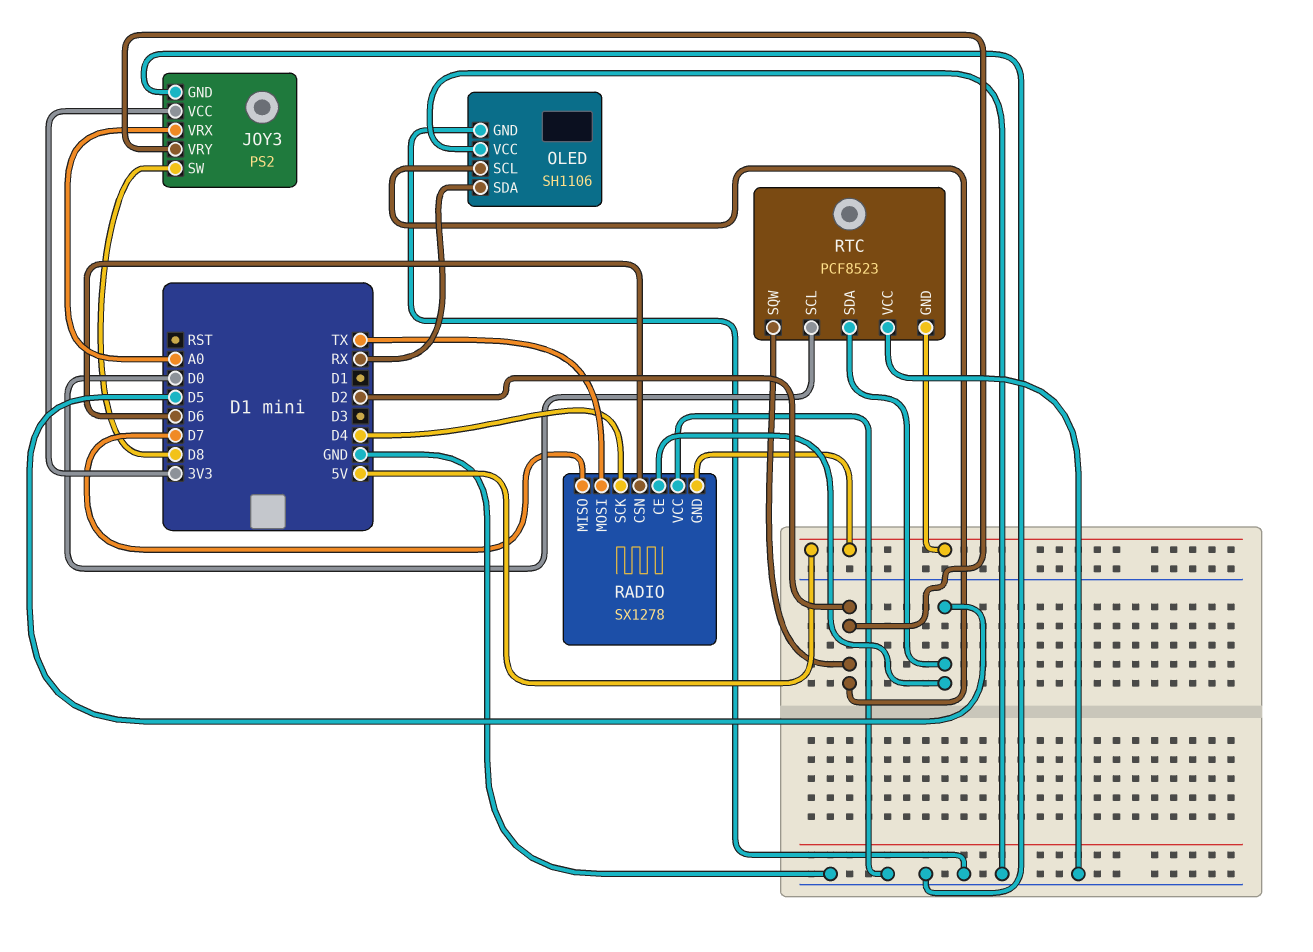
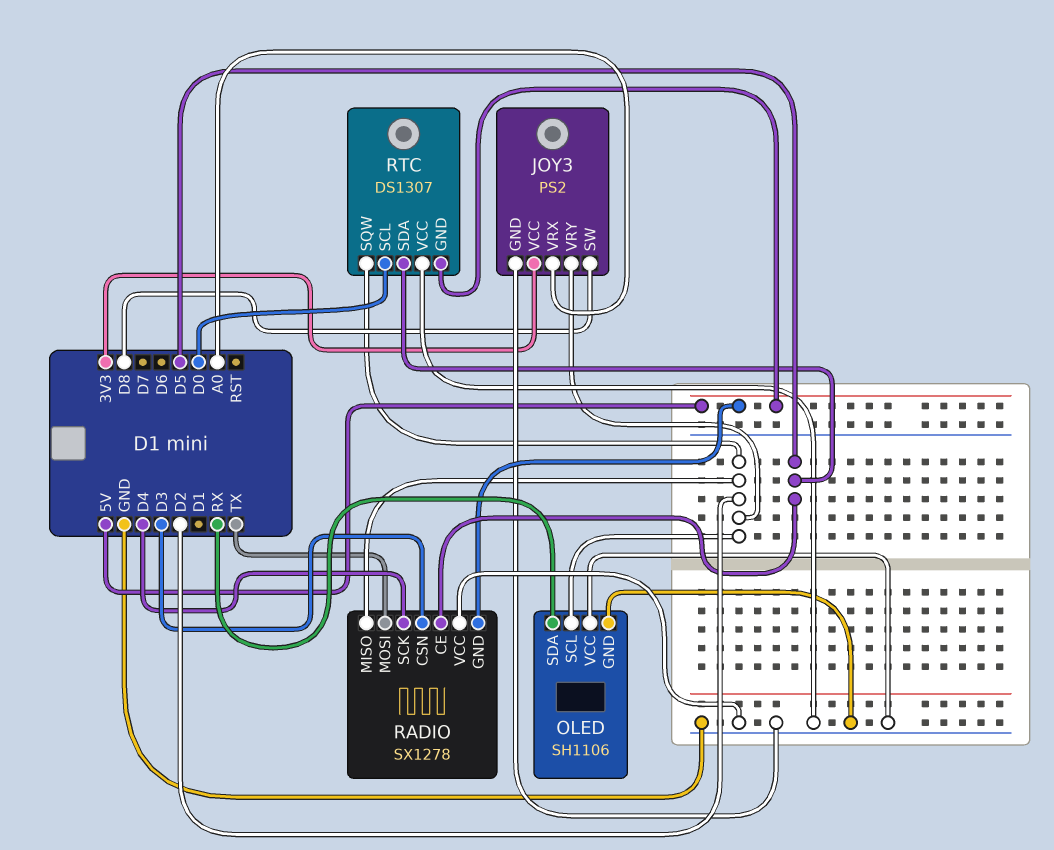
RADIO pin CSN: D6 -> D3
RADIO pin MISO: D7 -> D2
RTC: PCF8523 -> DS1307

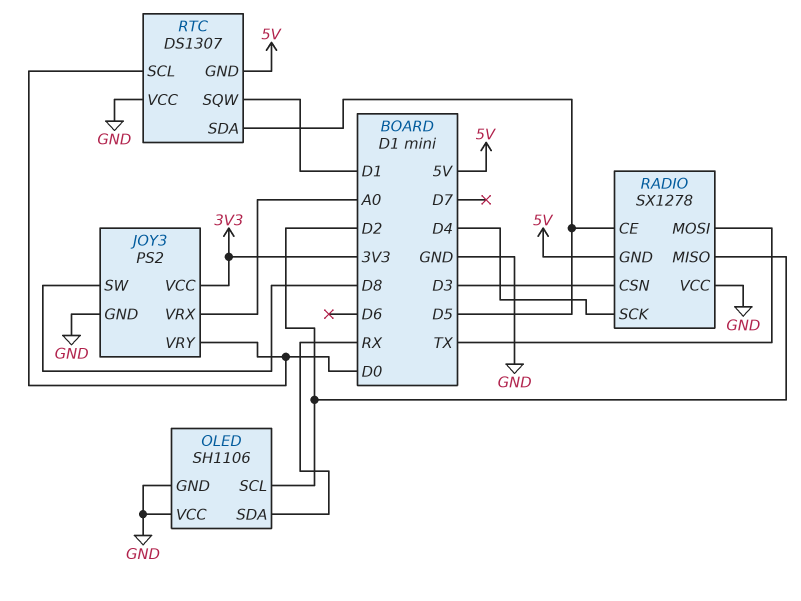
JOY3 pin VRY: D2 -> D0
RTC pin SQW: D2 -> D1

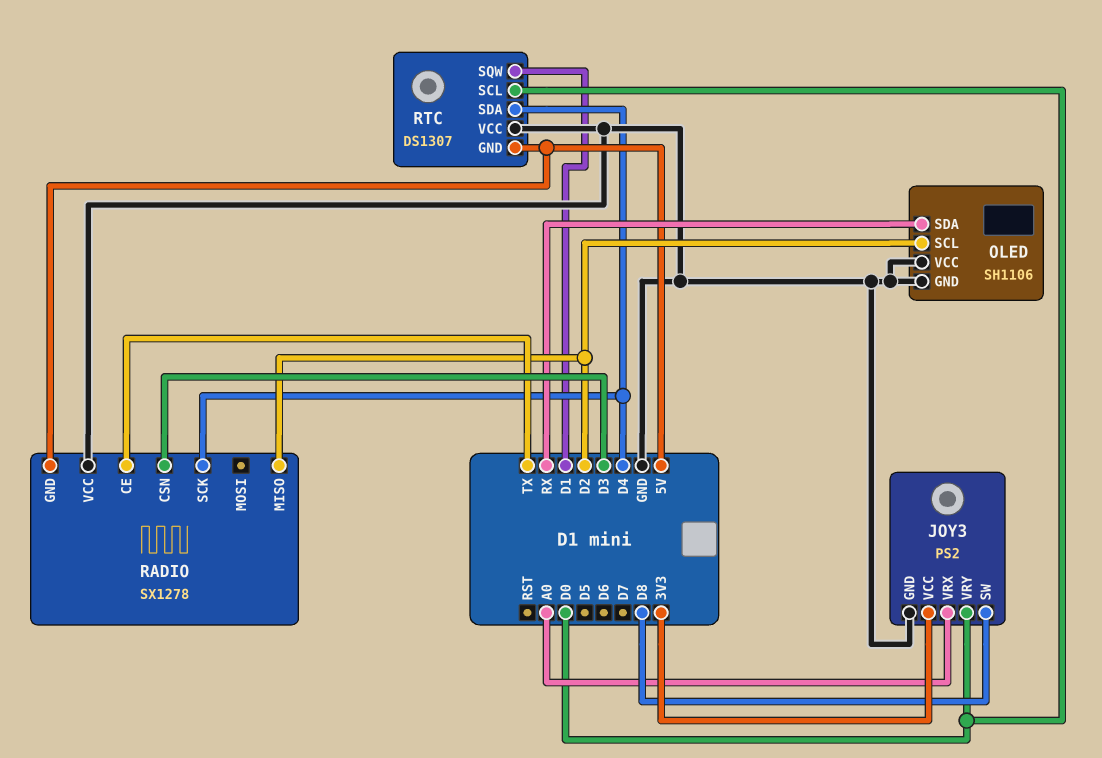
RADIO pin CE: D5 -> TX
RADIO pin MOSI: TX -> none
RTC pin SDA: D5 -> D4

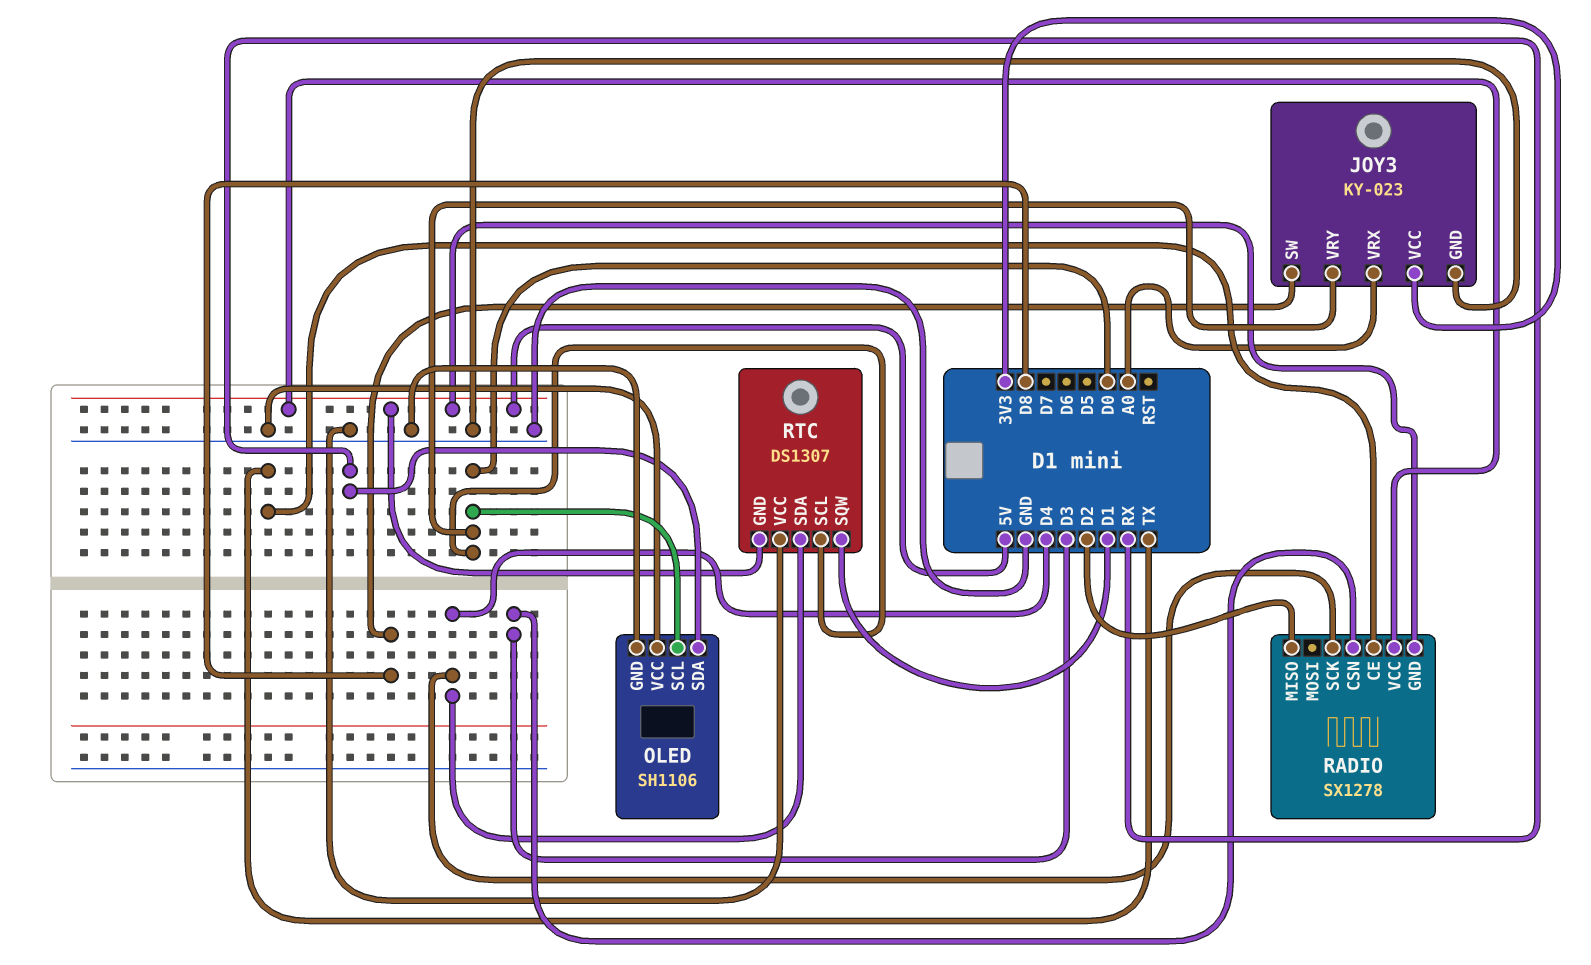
JOY3: PS2 -> KY-023
OLED pin SCL: D2 -> D0
RADIO pin VCC: GND -> 5V

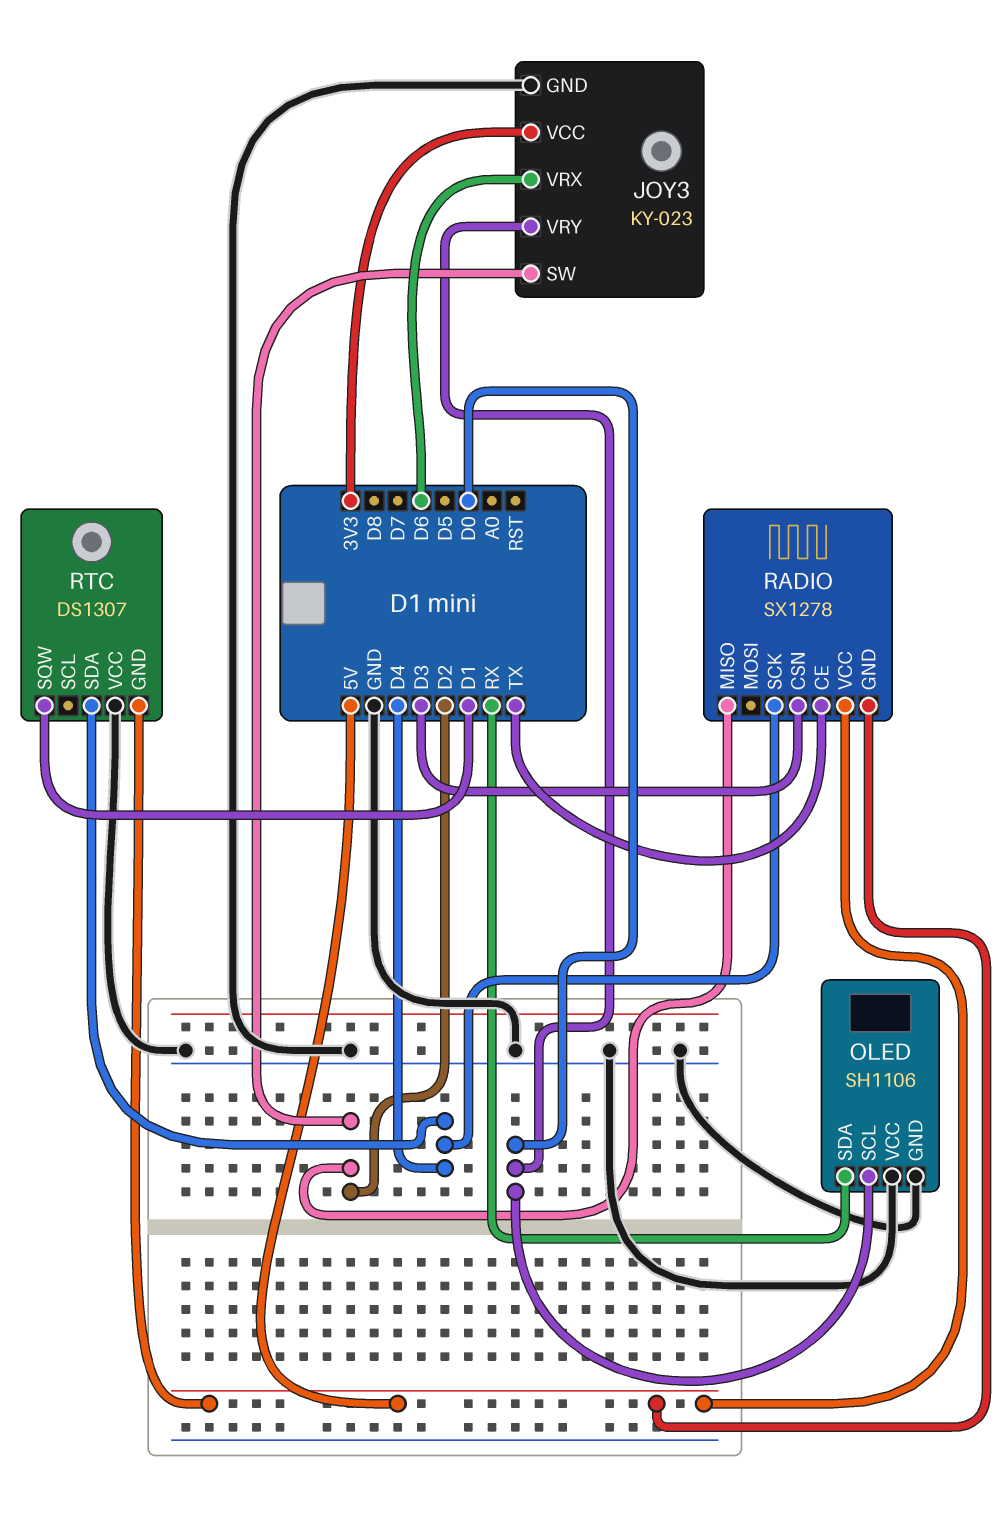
JOY3 pin SW: D8 -> D2
JOY3 pin VRX: A0 -> D6
RTC pin SCL: D0 -> none

